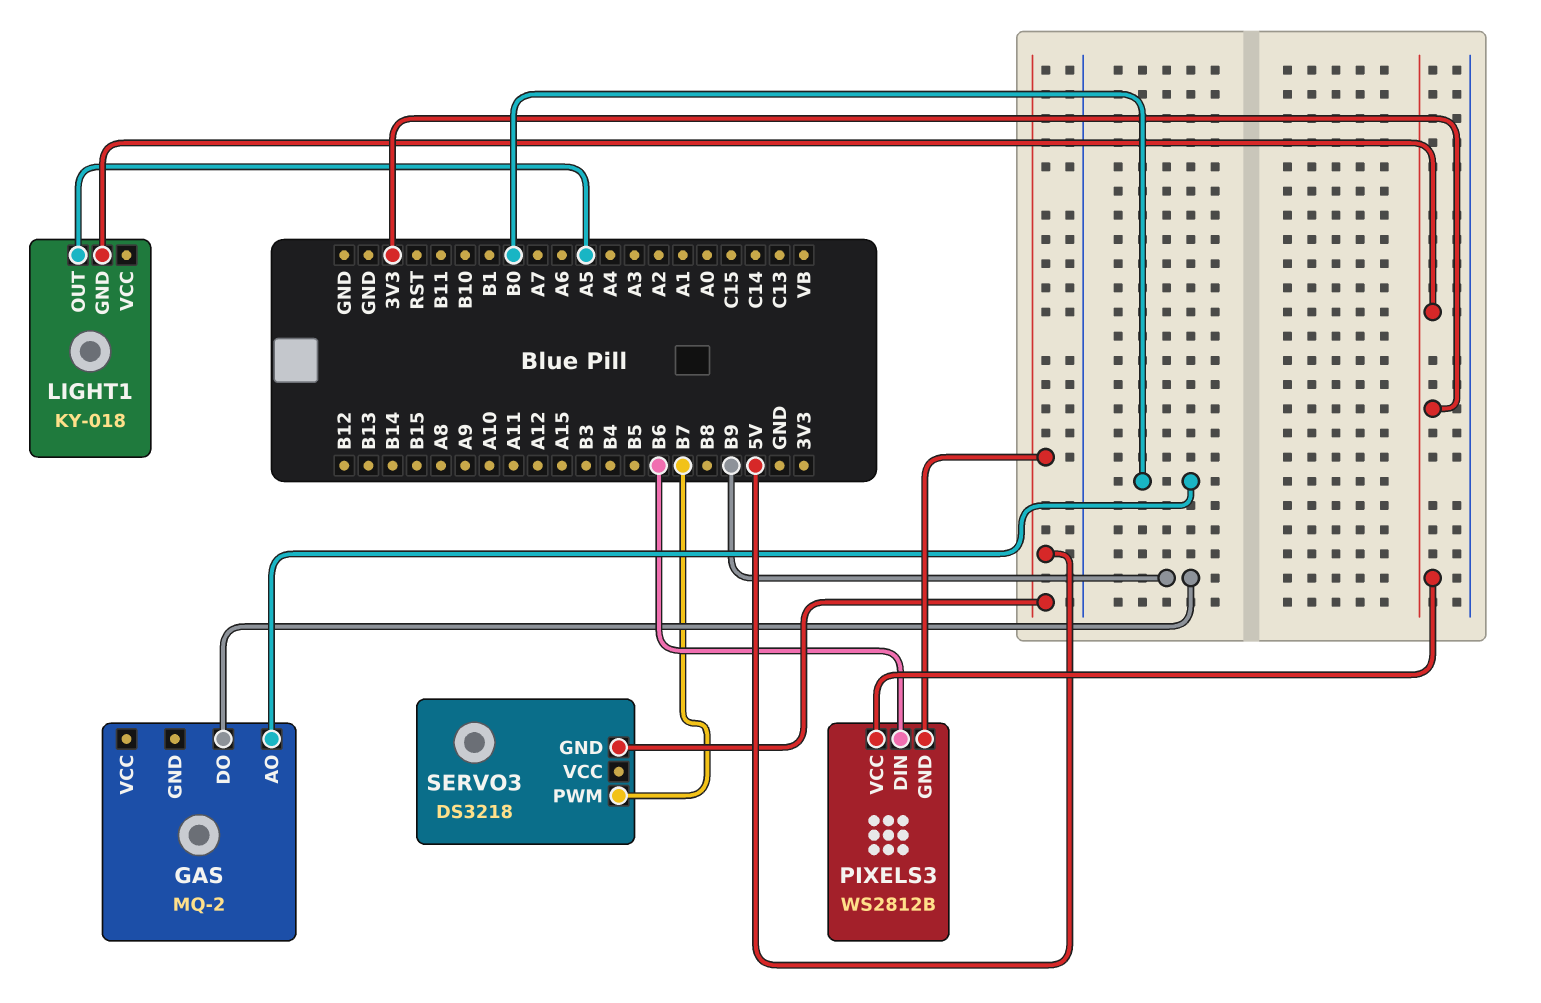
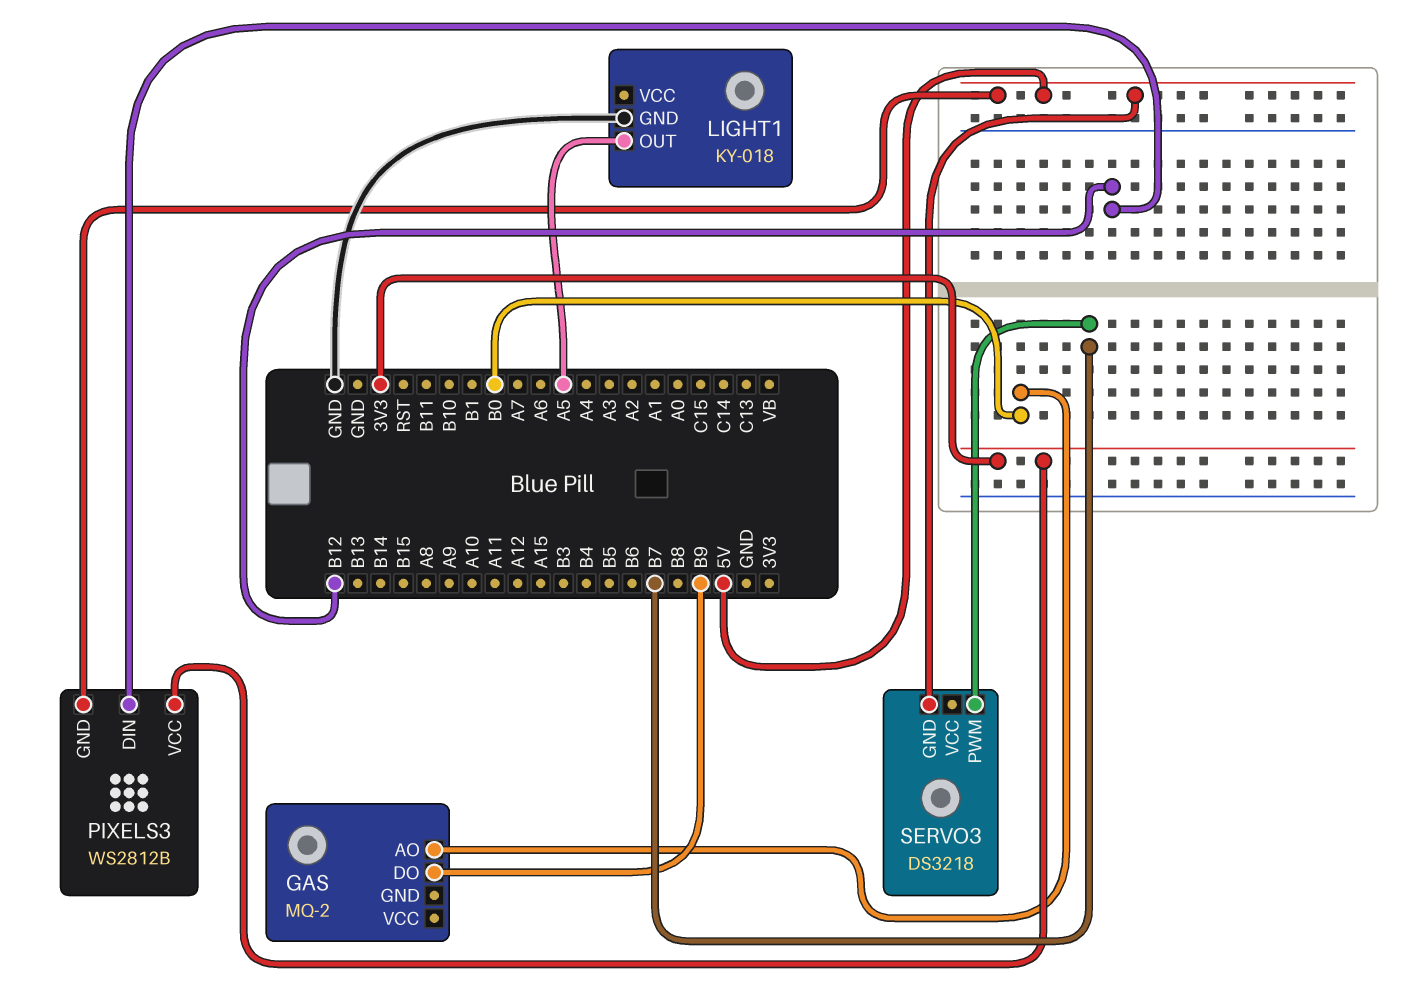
LIGHT1 pin GND: 3V3 -> GND
PIXELS3 pin DIN: B6 -> B12

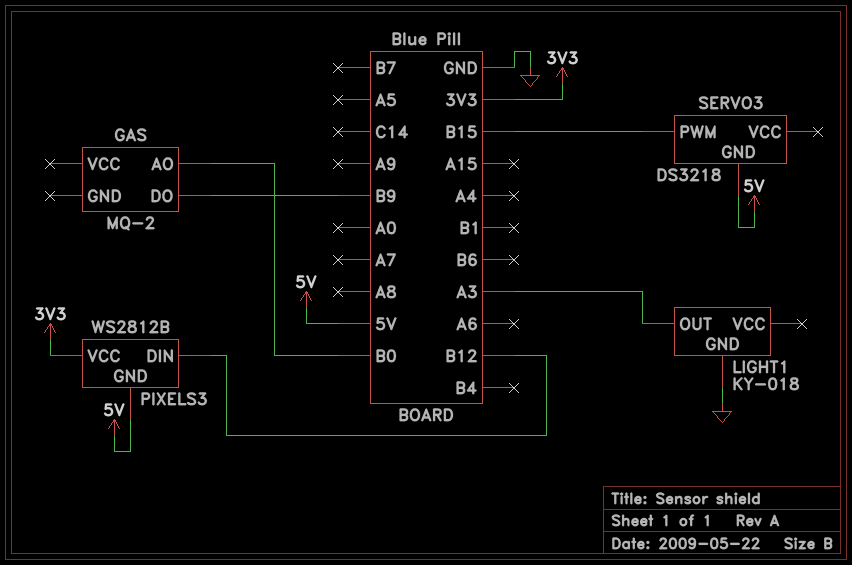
LIGHT1 pin OUT: A5 -> A3
SERVO3 pin PWM: B7 -> B15

